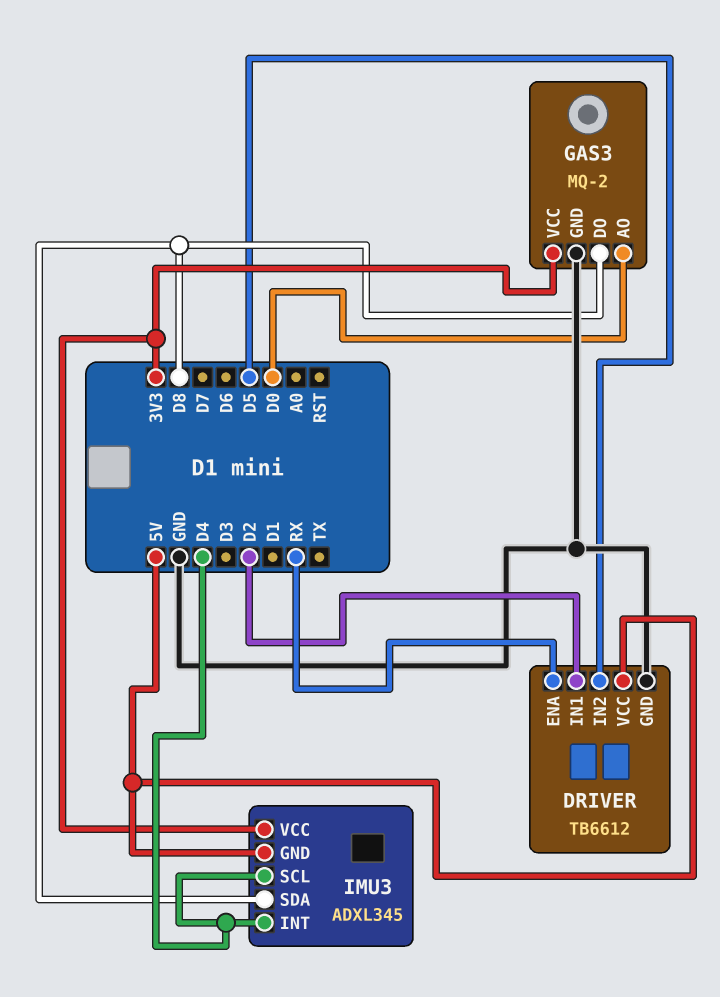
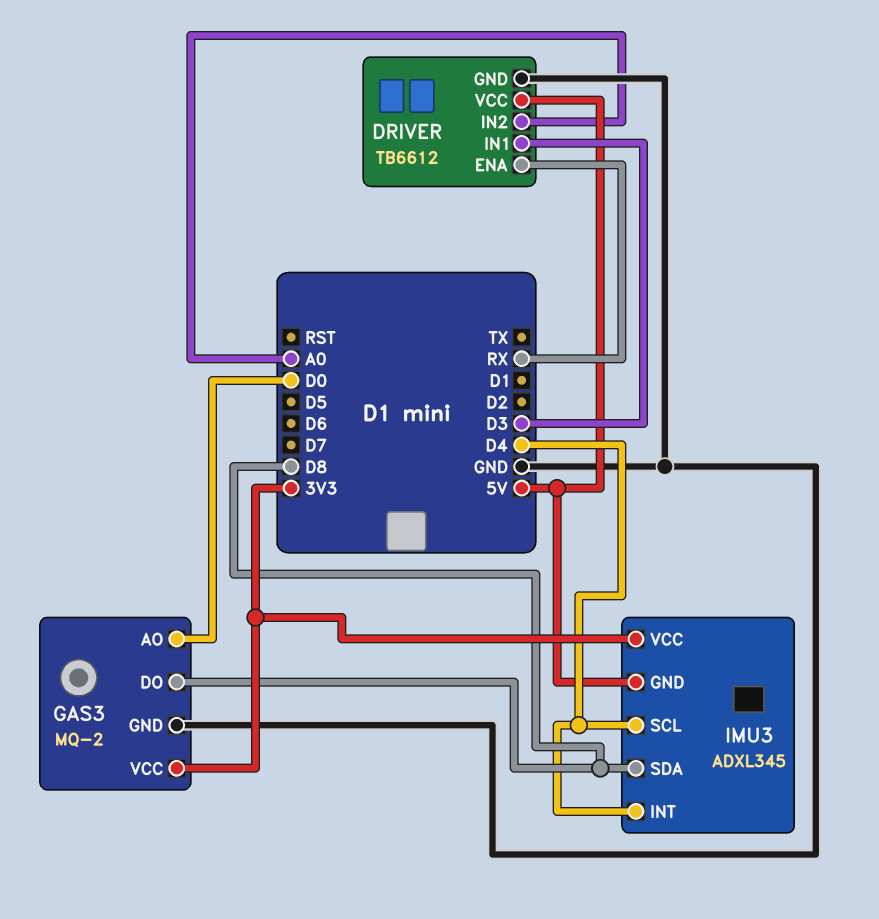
DRIVER pin IN1: D2 -> D3
DRIVER pin IN2: D5 -> A0

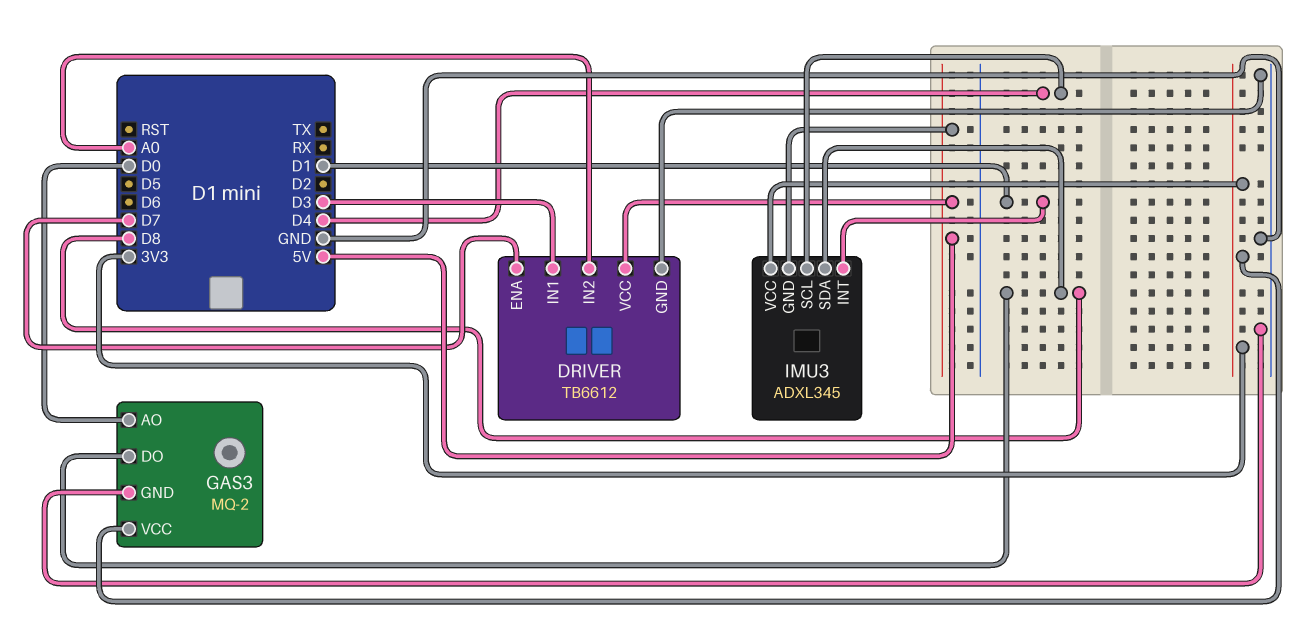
DRIVER pin ENA: RX -> D7
IMU3 pin INT: D4 -> D1

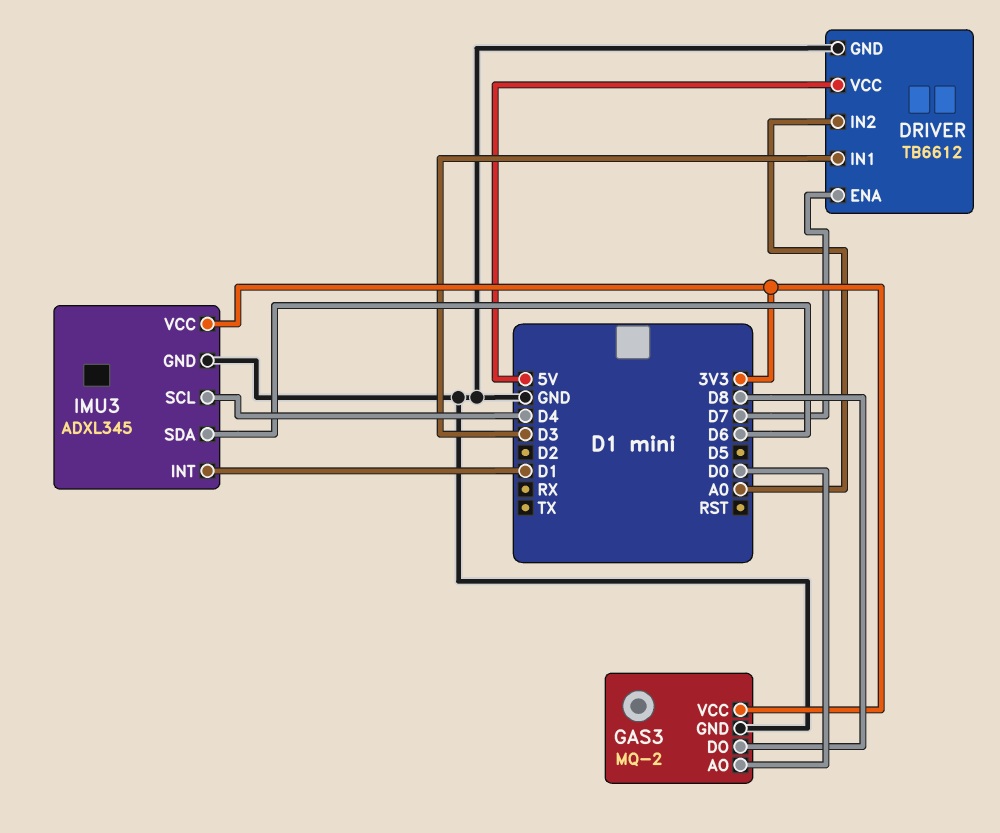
IMU3 pin GND: 5V -> GND
IMU3 pin SDA: D8 -> D6

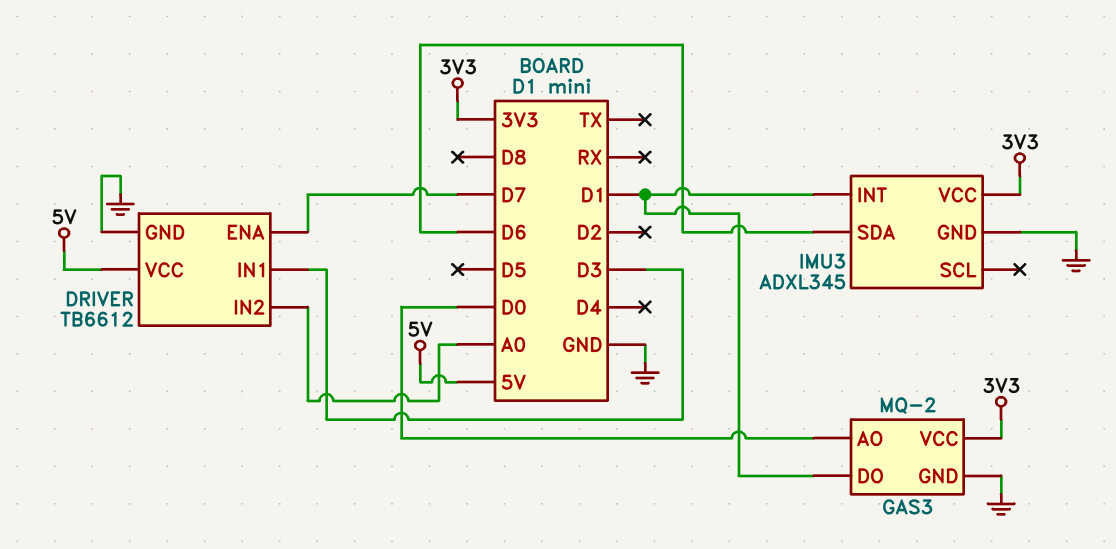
GAS3 pin DO: D8 -> D1
IMU3 pin SCL: D4 -> none

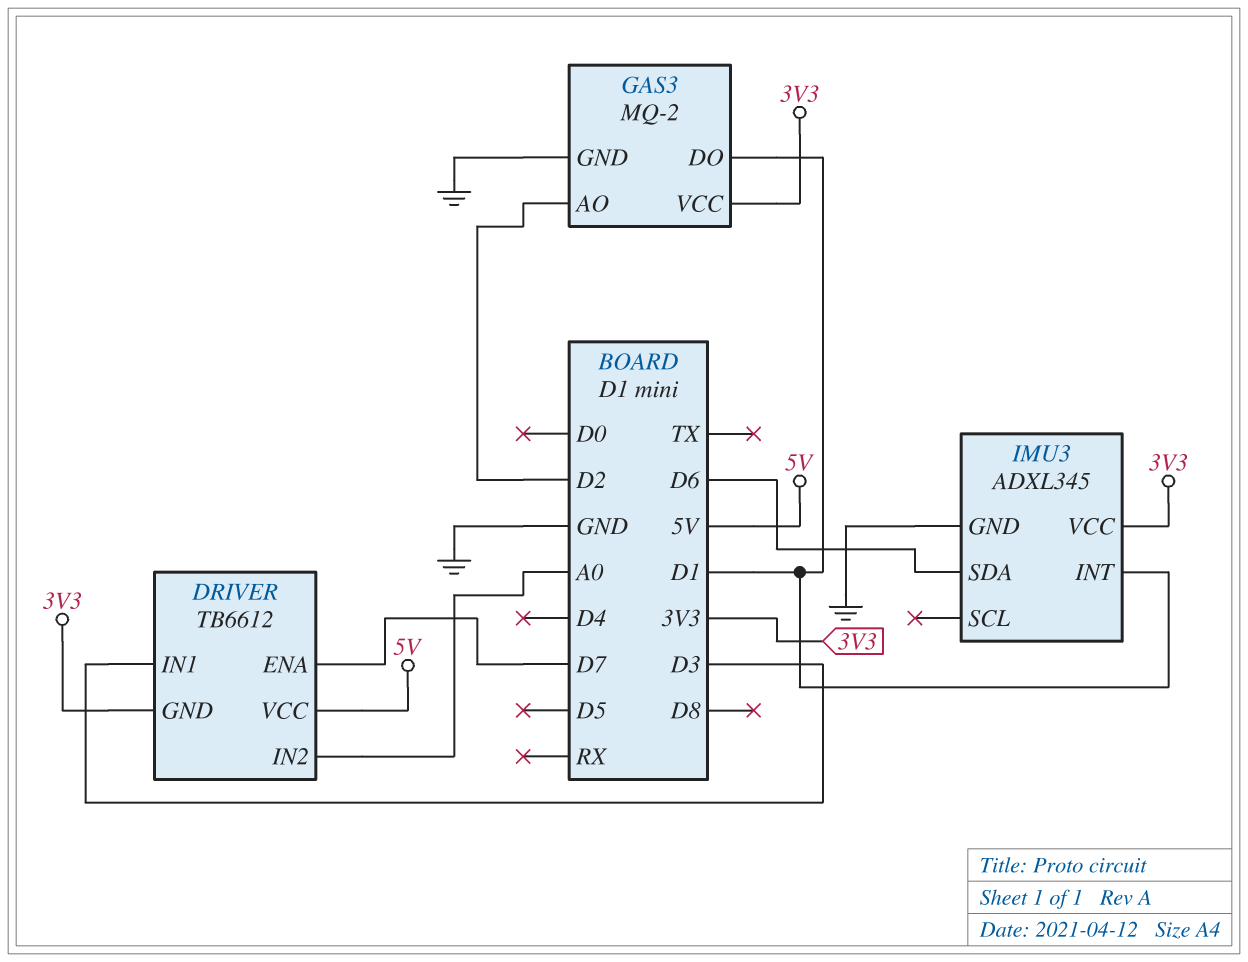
DRIVER pin GND: GND -> 3V3
GAS3 pin AO: D0 -> D2

